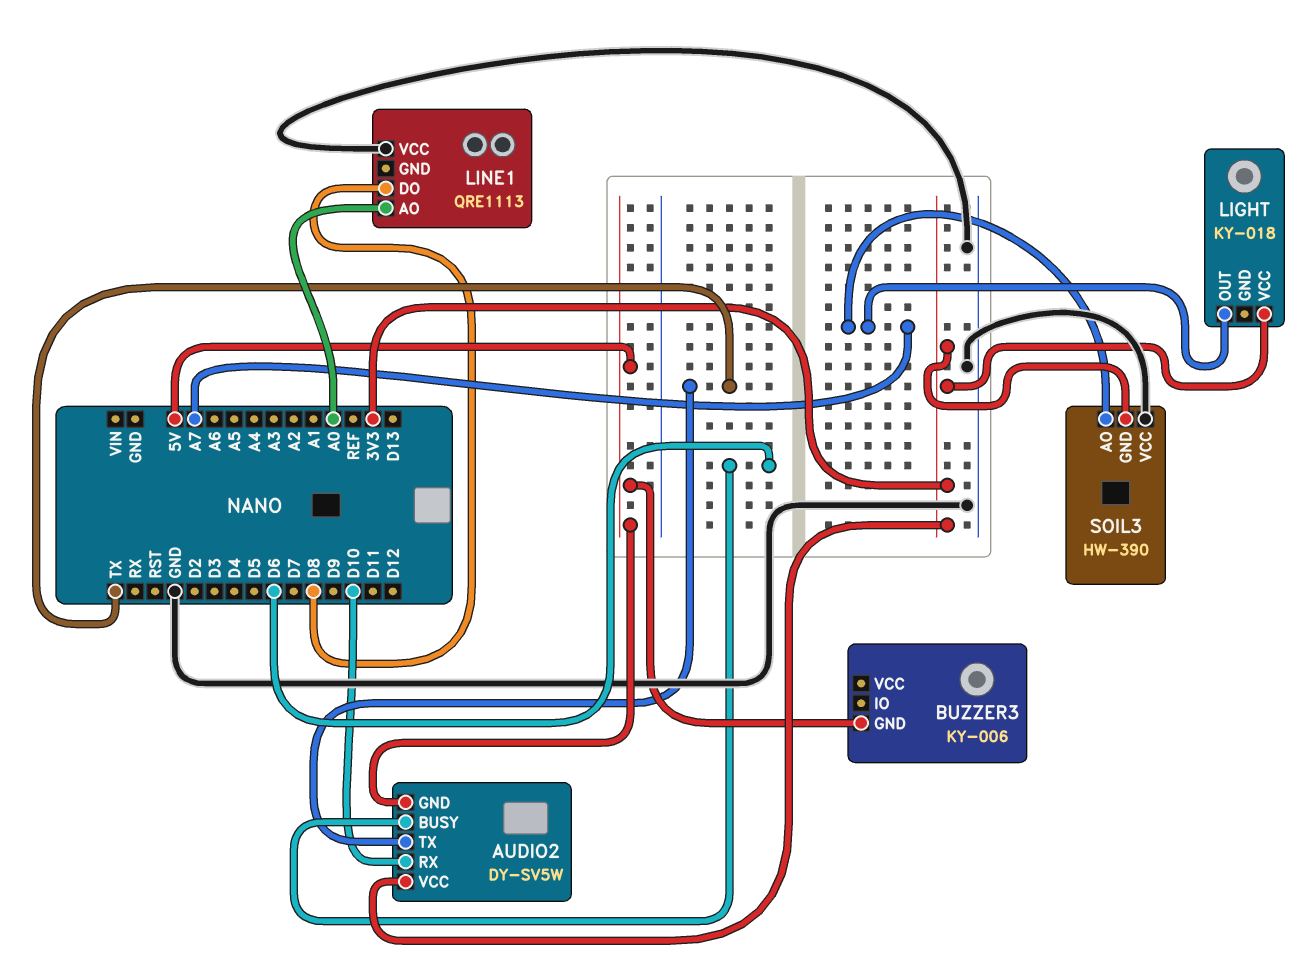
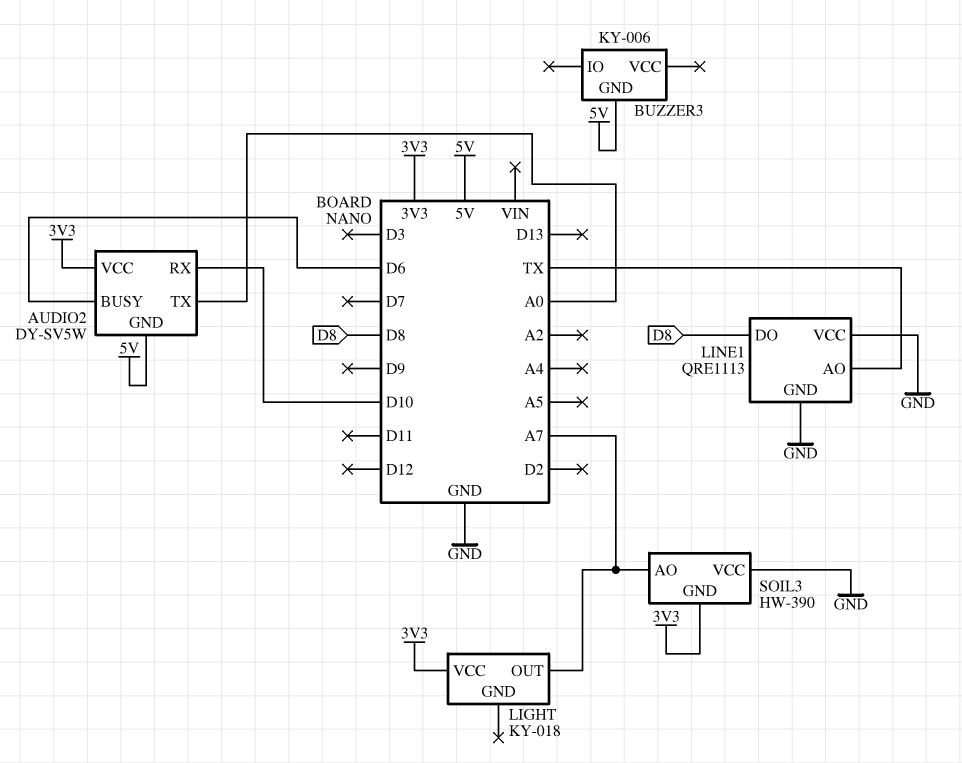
AUDIO2 pin TX: TX -> A0
LINE1 pin AO: A0 -> TX
LINE1 pin GND: none -> GND

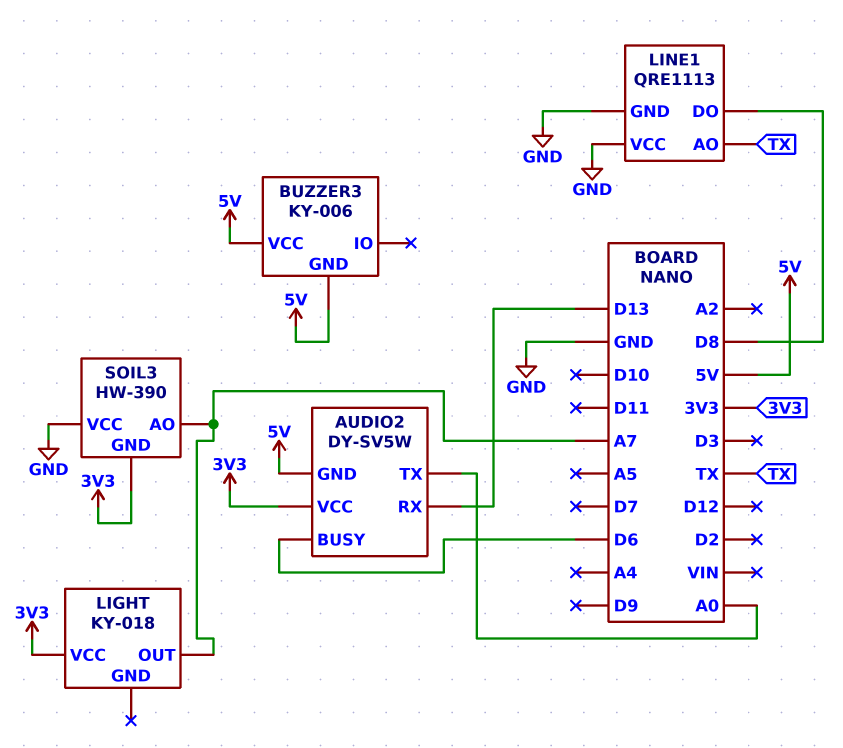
AUDIO2 pin RX: D10 -> D13
BUZZER3 pin VCC: none -> 5V

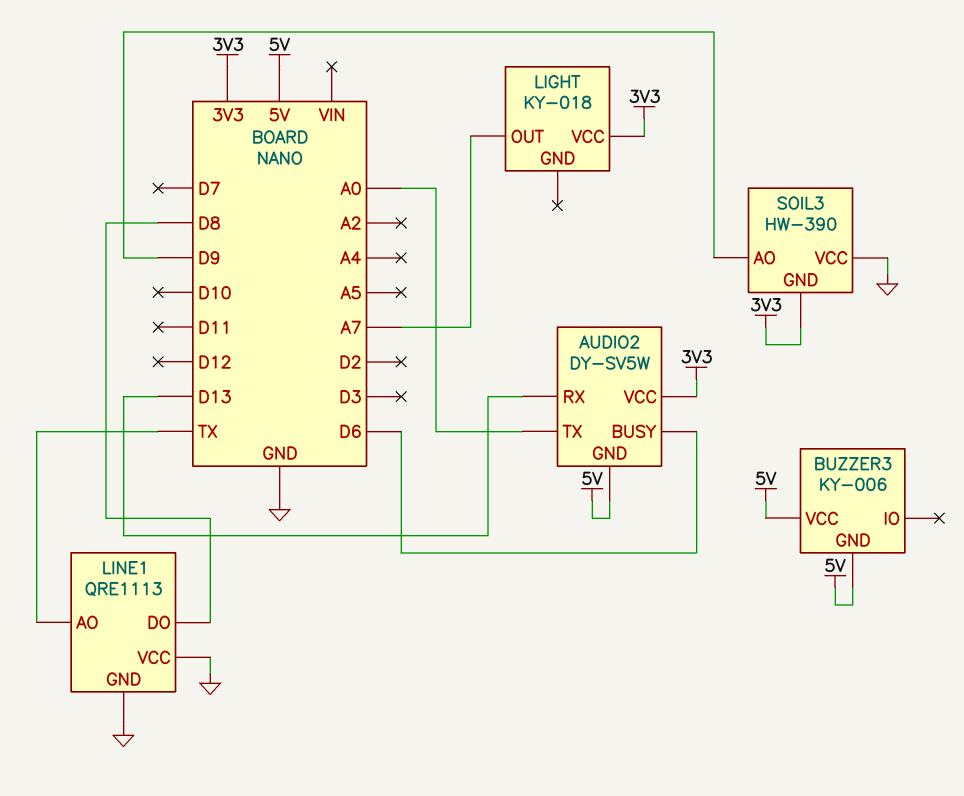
SOIL3 pin AO: A7 -> D9

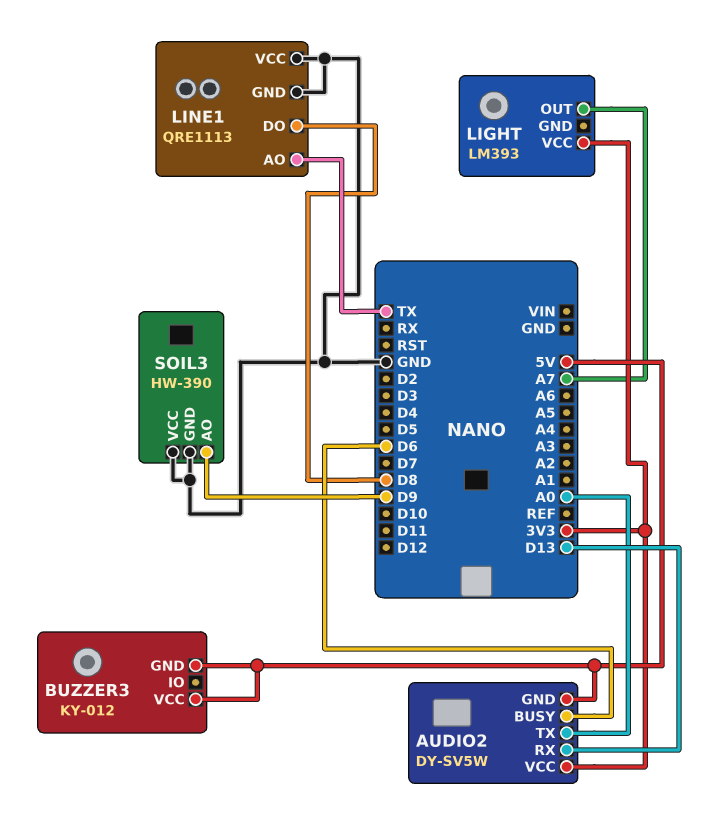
BUZZER3: KY-006 -> KY-012
LIGHT: KY-018 -> LM393
SOIL3 pin GND: 3V3 -> GND

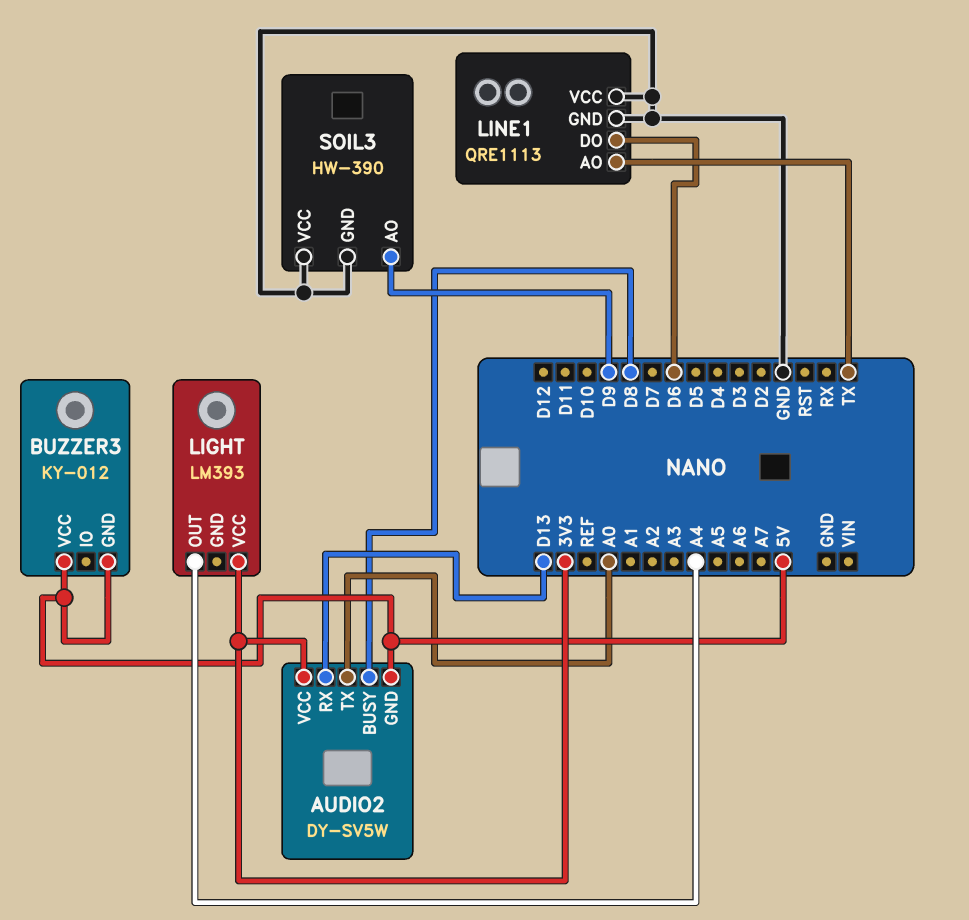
AUDIO2 pin BUSY: D6 -> D8
LIGHT pin OUT: A7 -> A4
LINE1 pin DO: D8 -> D6

